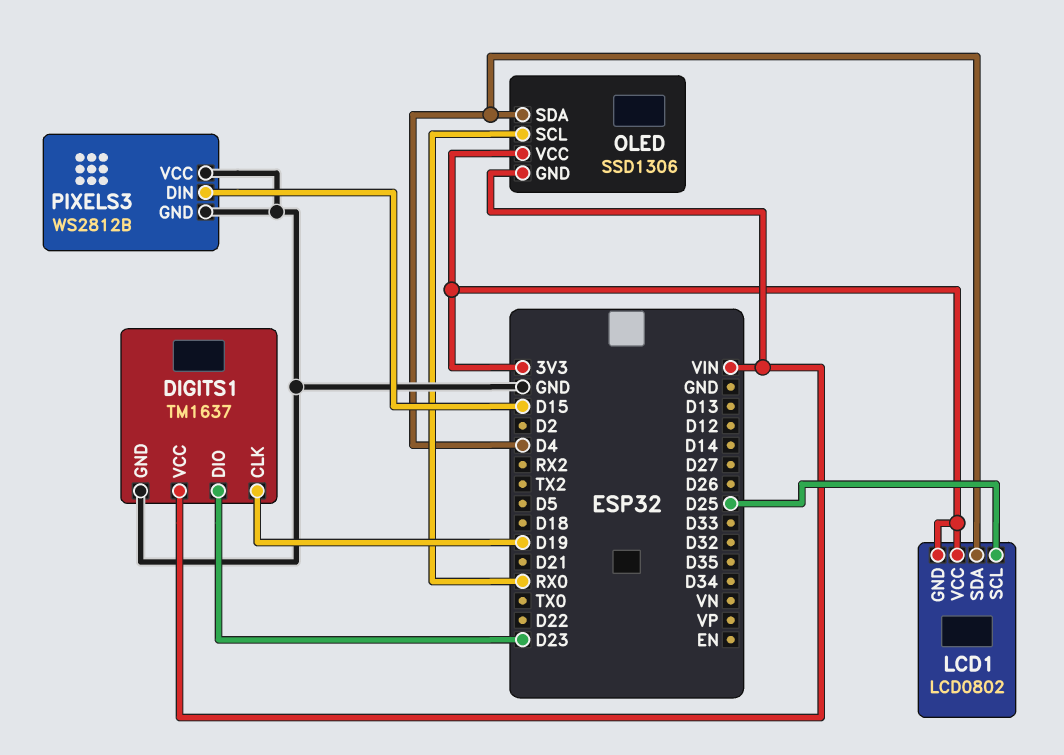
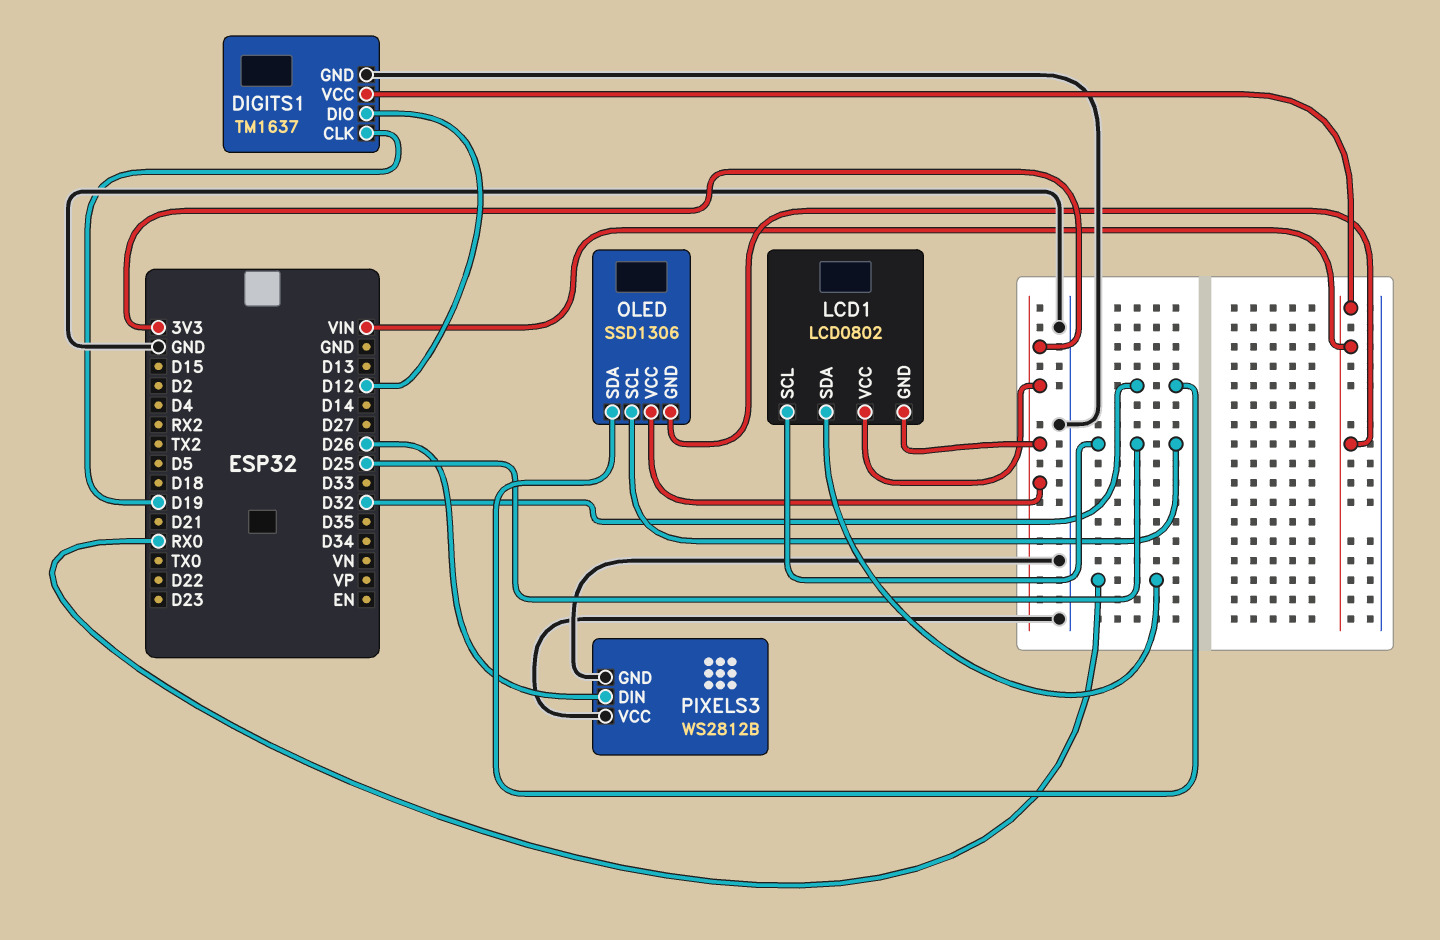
DIGITS1 pin DIO: D23 -> D12
LCD1 pin SDA: D4 -> RX0
OLED pin SCL: RX0 -> D25
OLED pin SDA: D4 -> D32
PIXELS3 pin DIN: D15 -> D26

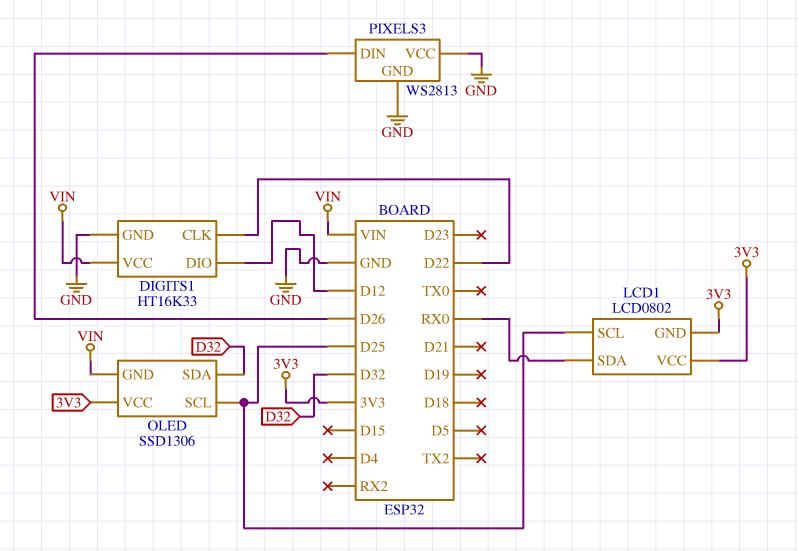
DIGITS1: TM1637 -> HT16K33
DIGITS1 pin CLK: D19 -> D22
PIXELS3: WS2812B -> WS2813

